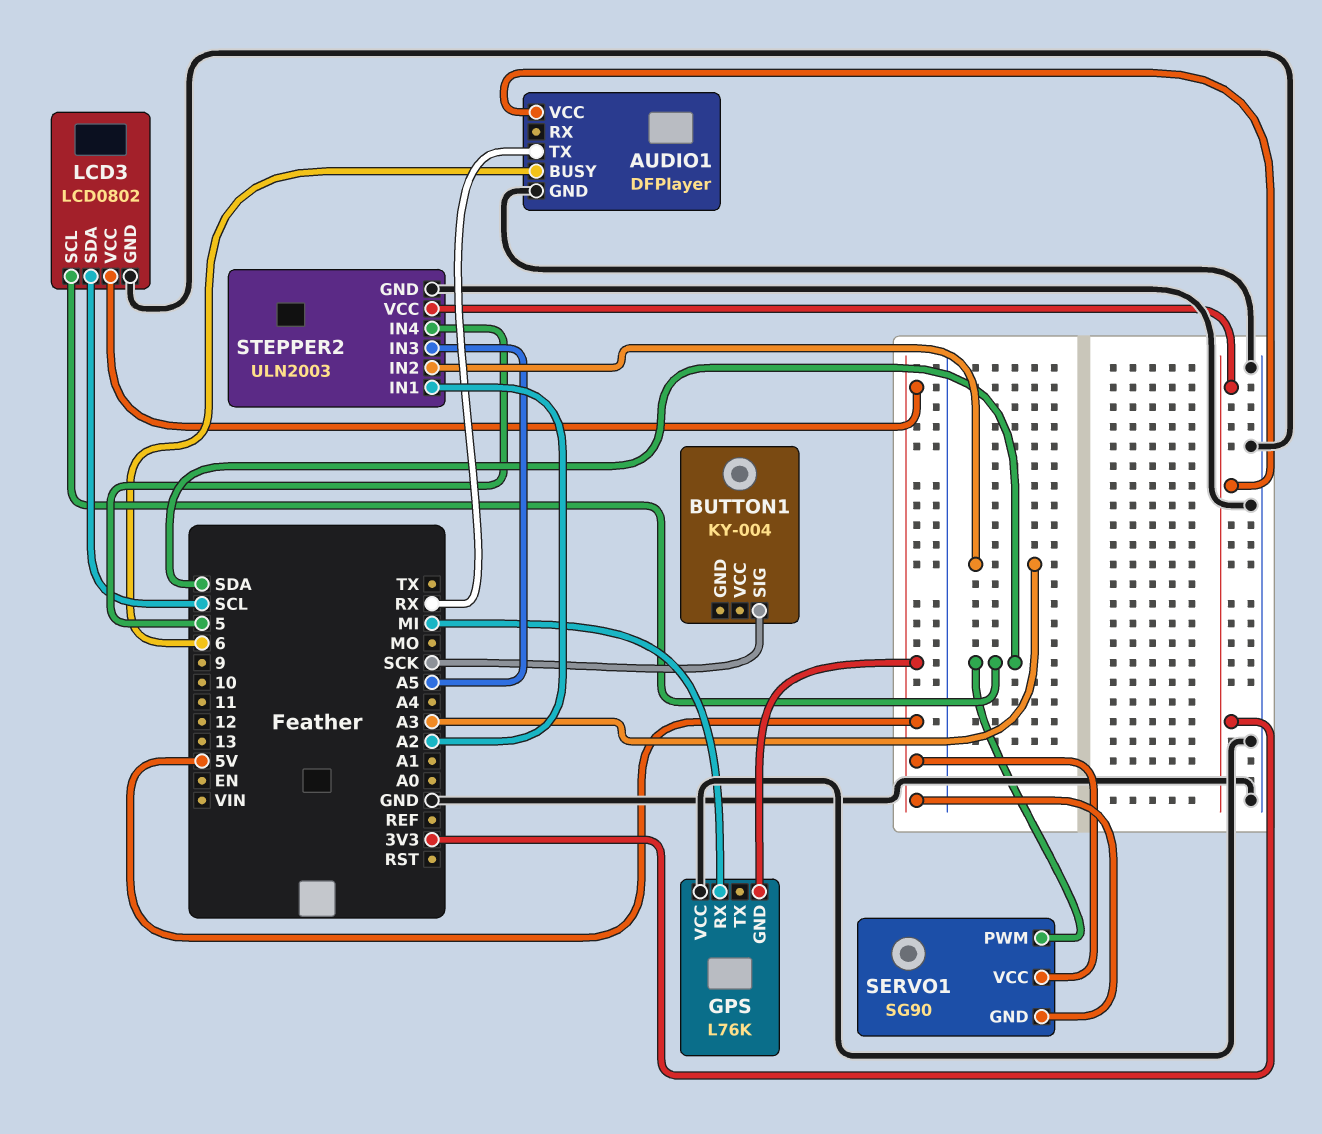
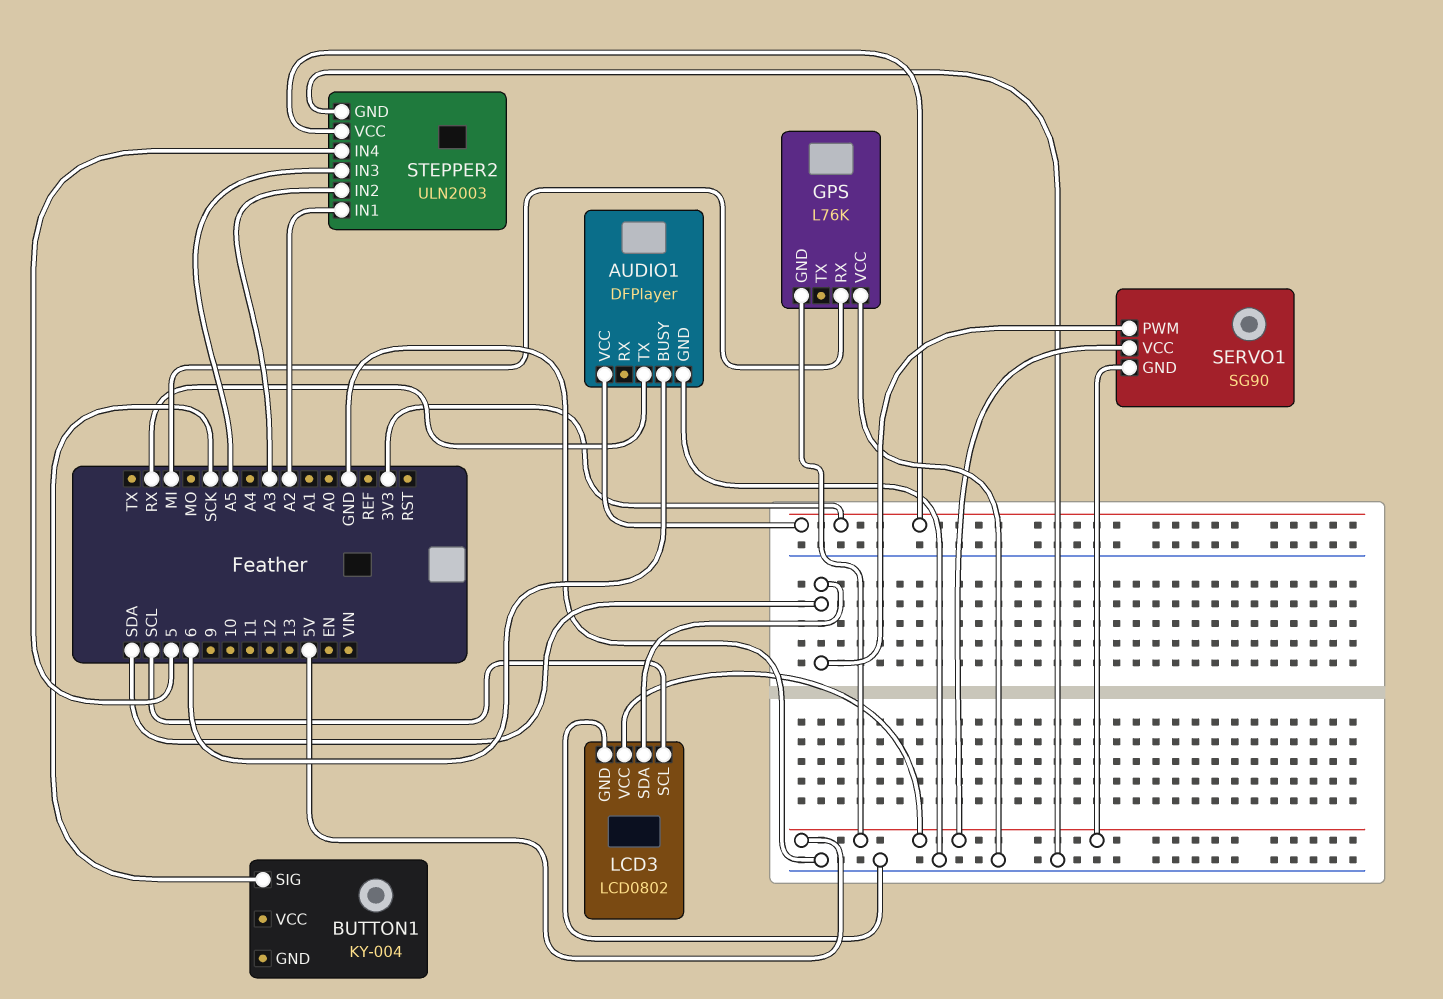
LCD3 pin SCL: SDA -> SCL
LCD3 pin SDA: SCL -> SDA

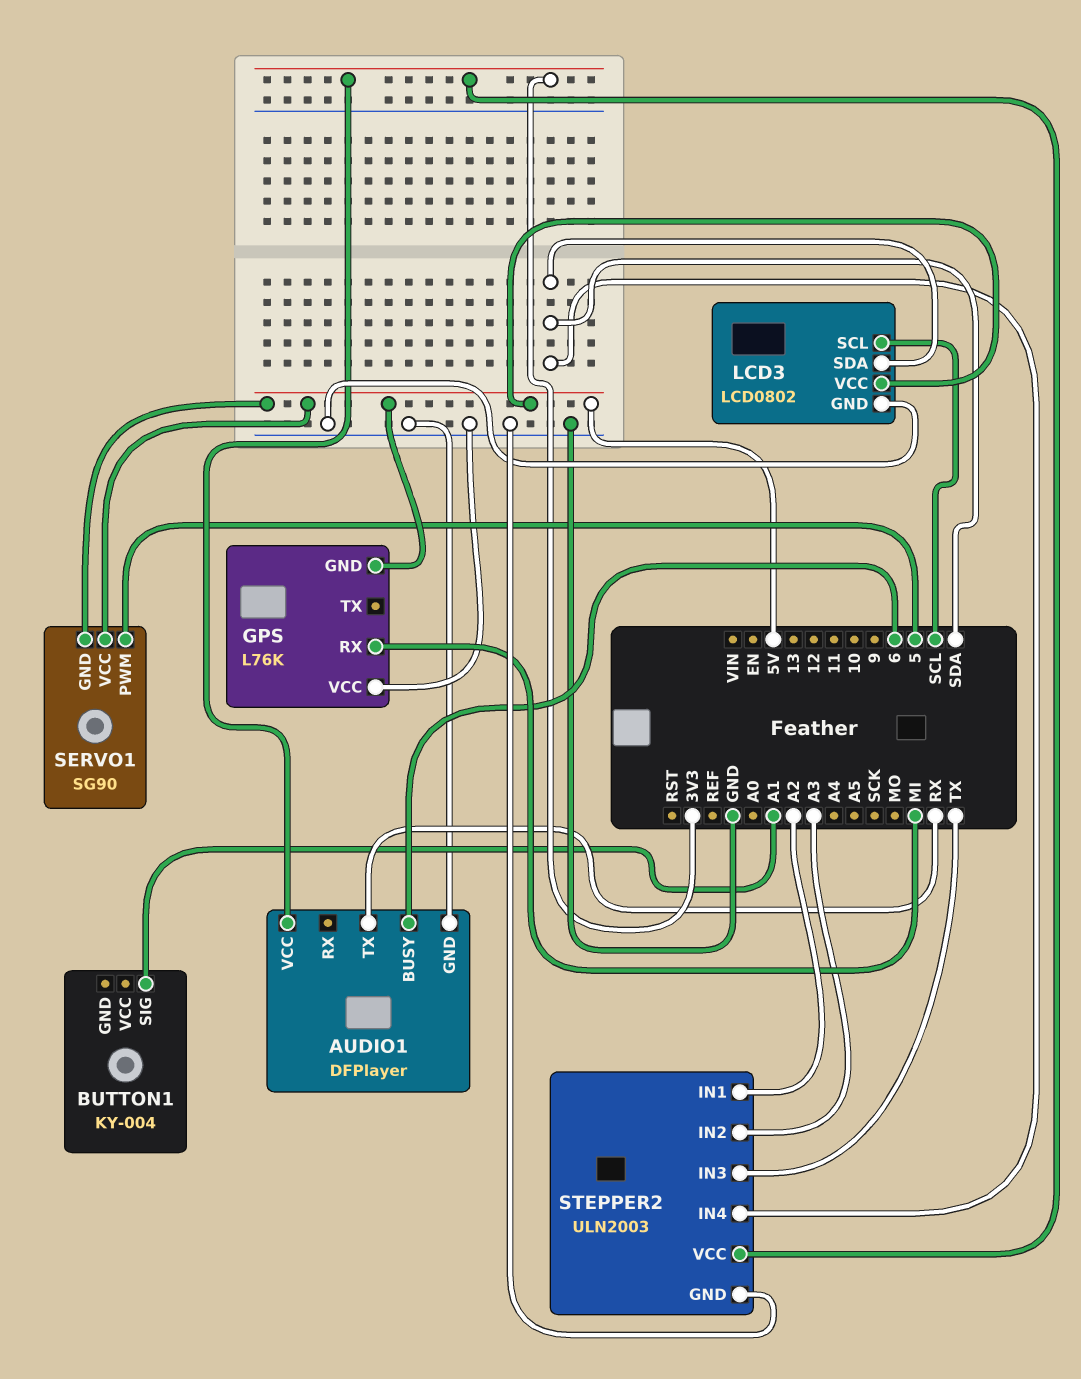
BUTTON1 pin SIG: SCK -> A1
SERVO1 pin PWM: SDA -> 5
STEPPER2 pin IN3: A5 -> TX
STEPPER2 pin IN4: 5 -> SDA

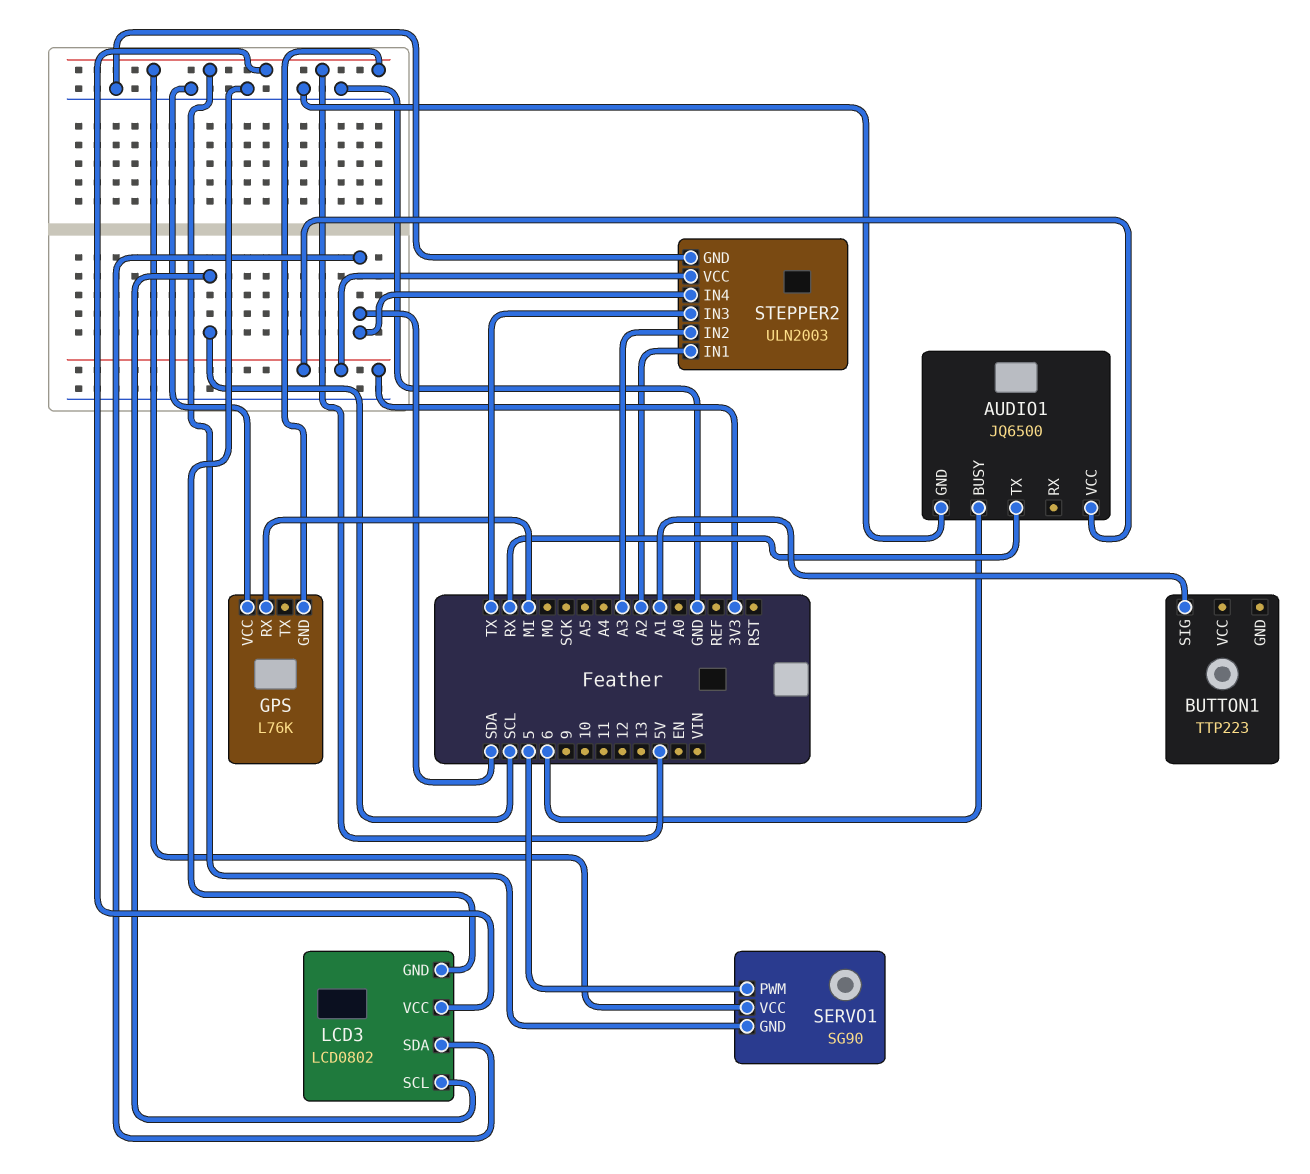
AUDIO1: DFPlayer -> JQ6500
BUTTON1: KY-004 -> TTP223

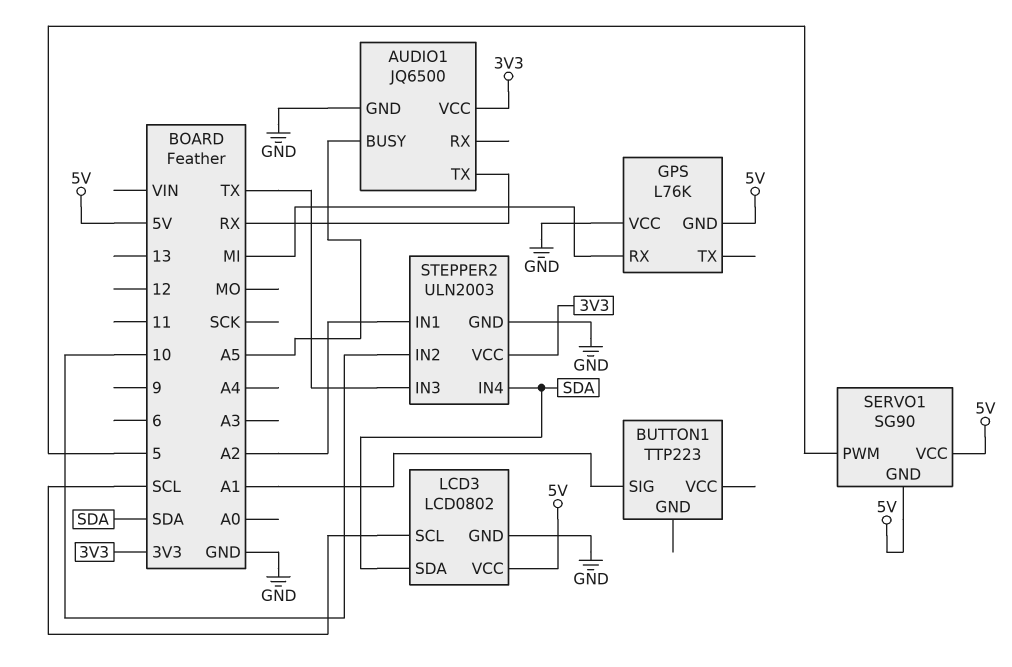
AUDIO1 pin BUSY: 6 -> A5
STEPPER2 pin IN2: A3 -> 10

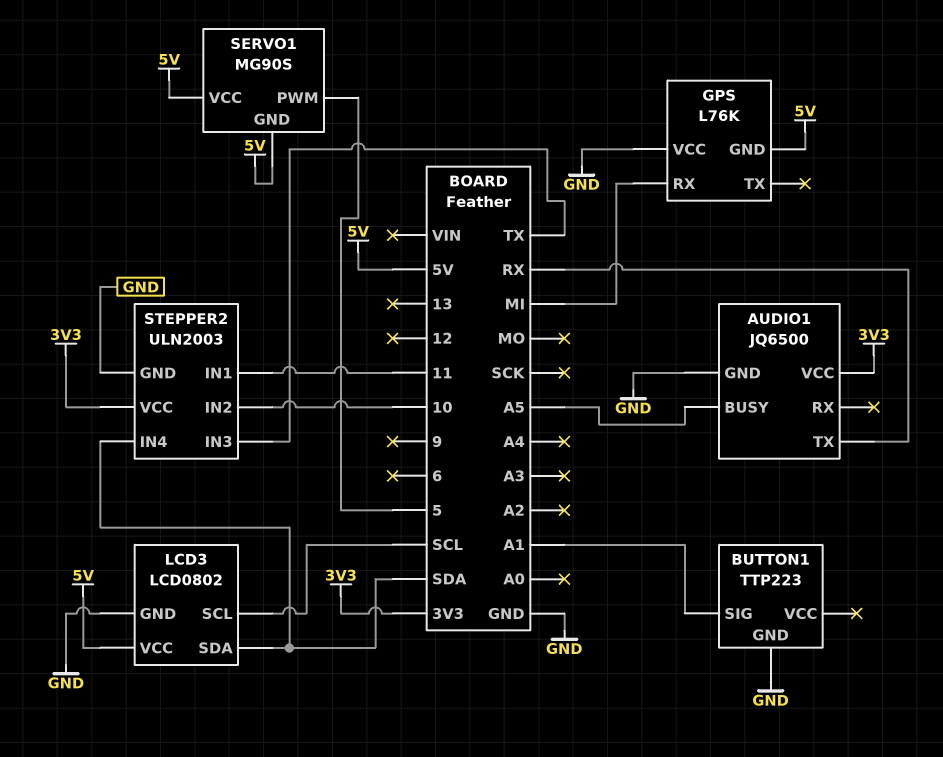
BUTTON1 pin GND: none -> GND
SERVO1: SG90 -> MG90S
STEPPER2 pin IN1: A2 -> 11

